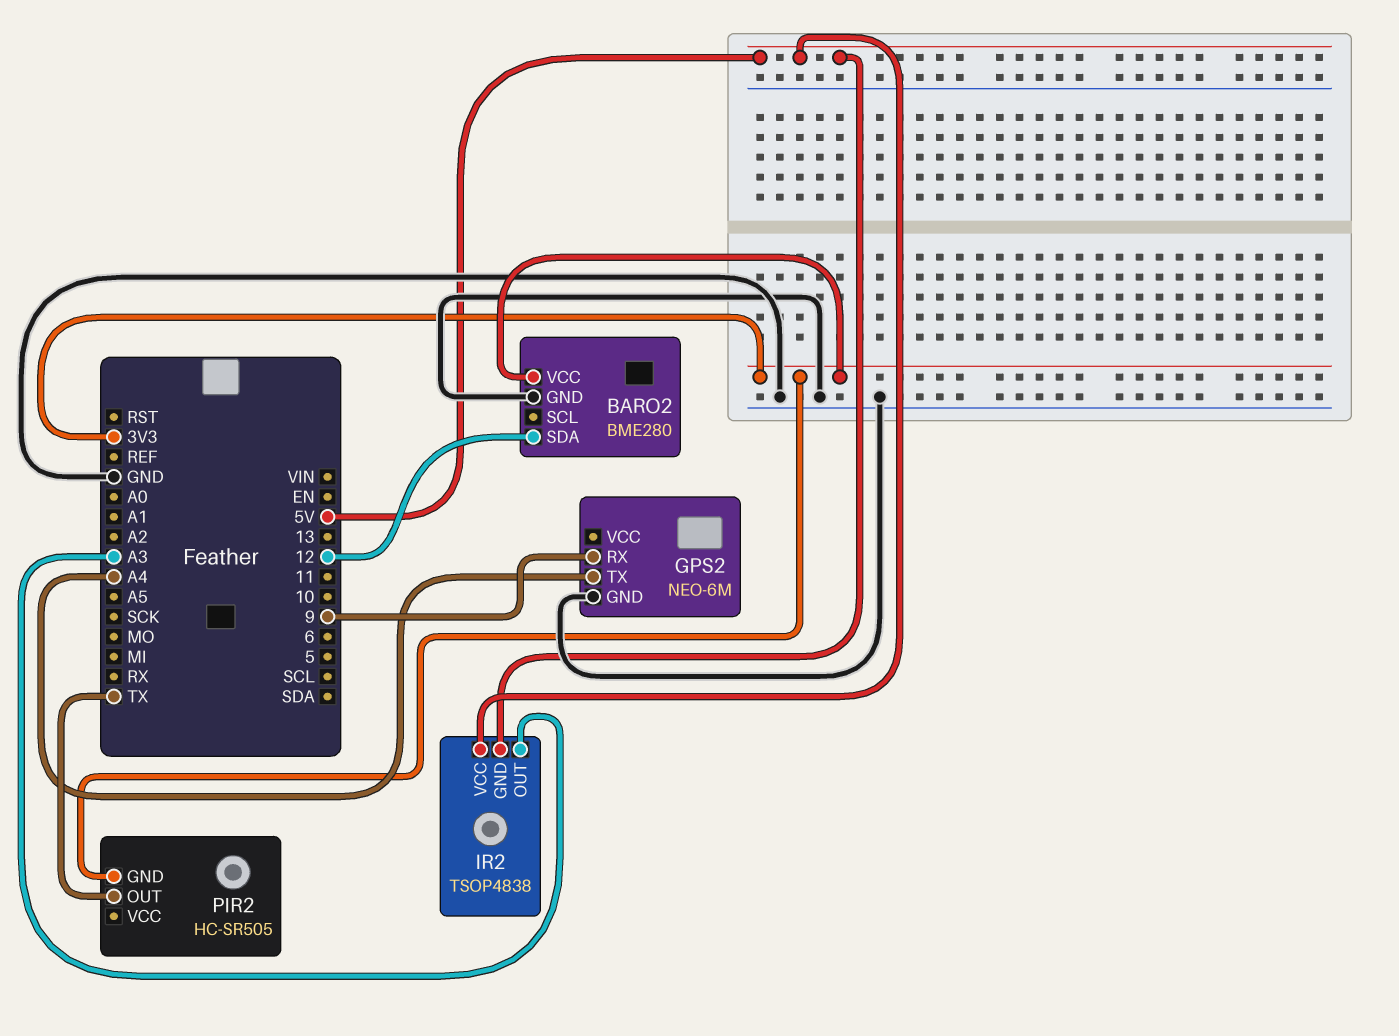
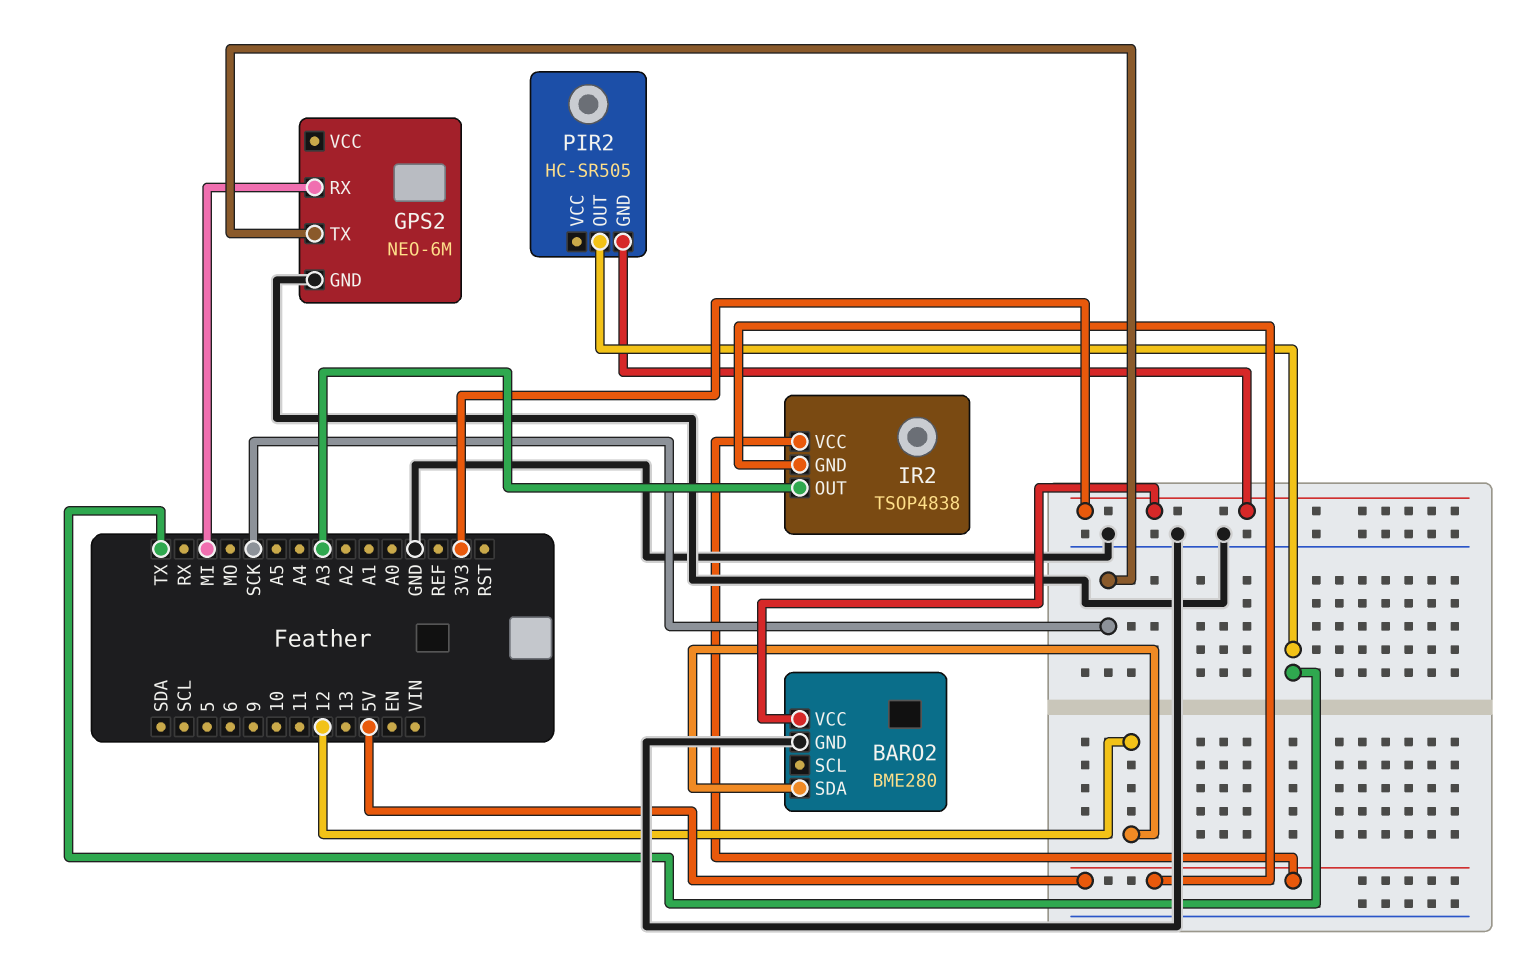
GPS2 pin RX: 9 -> MI
GPS2 pin TX: A4 -> SCK

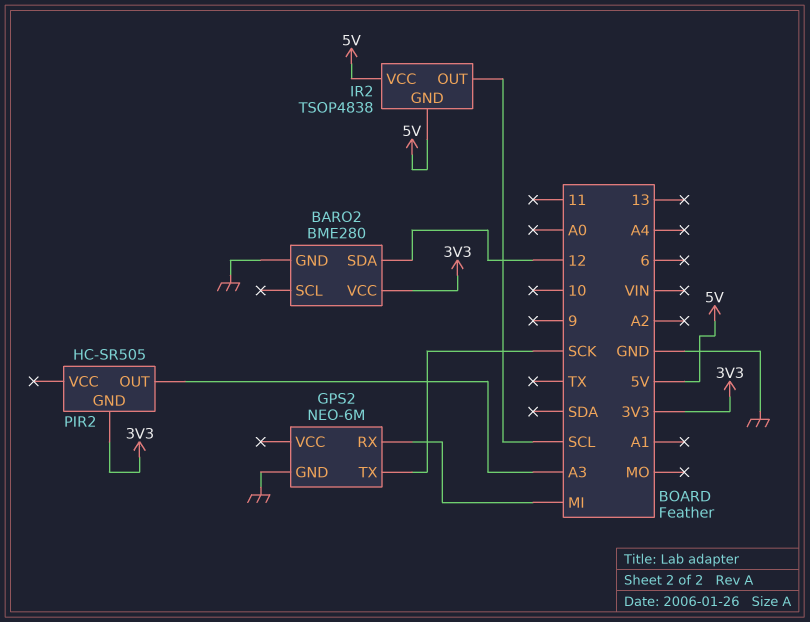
IR2 pin OUT: A3 -> SCL
PIR2 pin OUT: TX -> A3

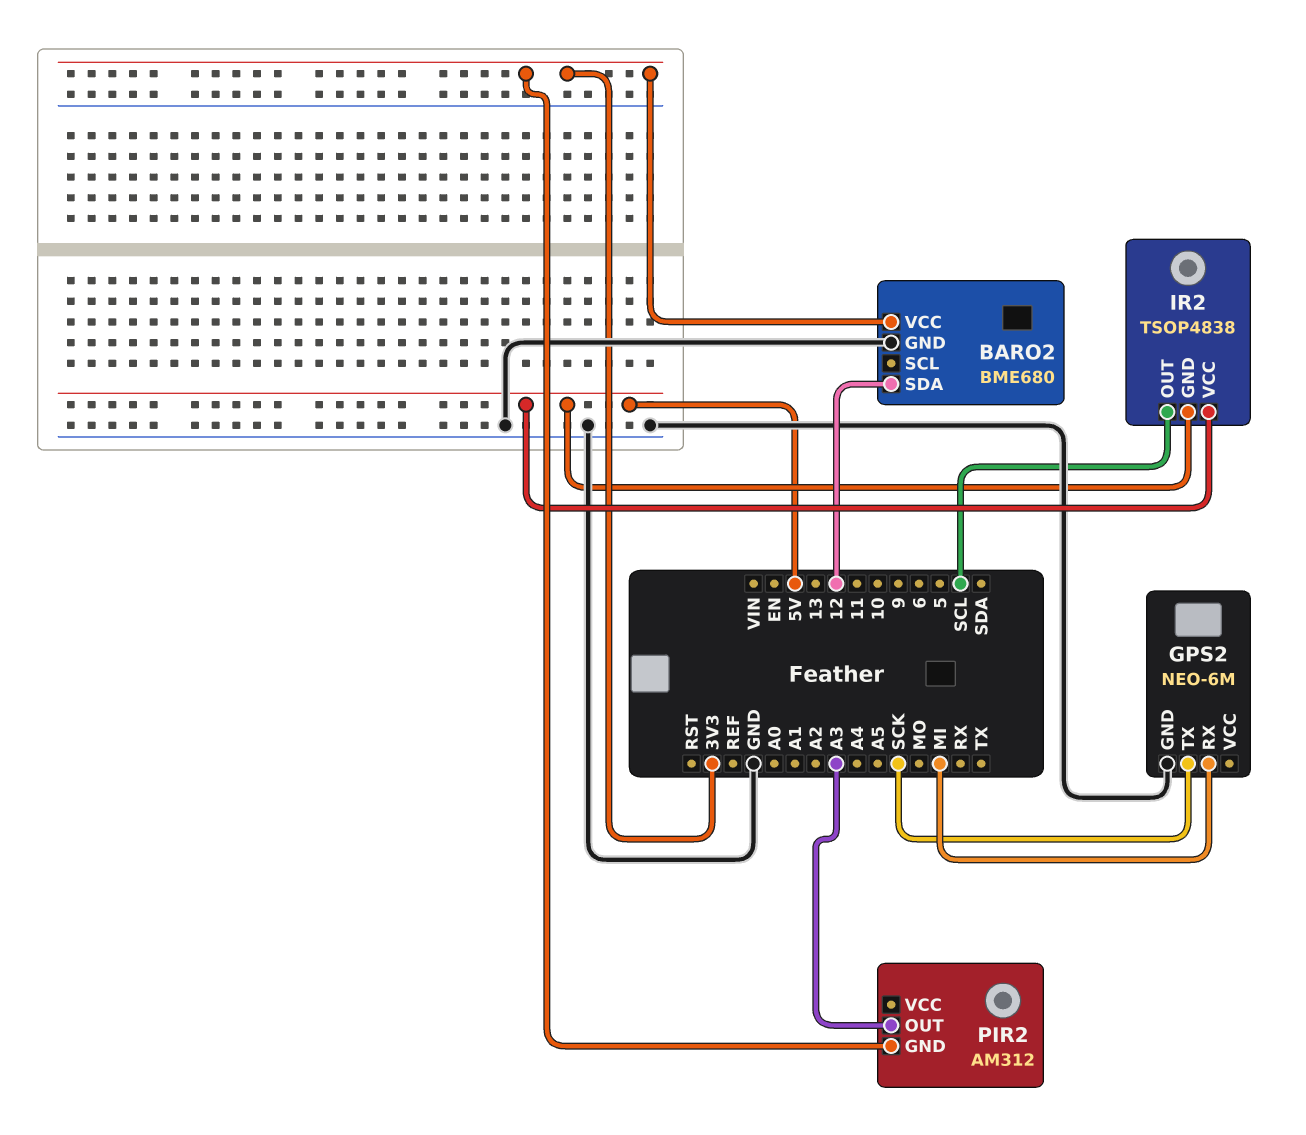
BARO2: BME280 -> BME680
PIR2: HC-SR505 -> AM312

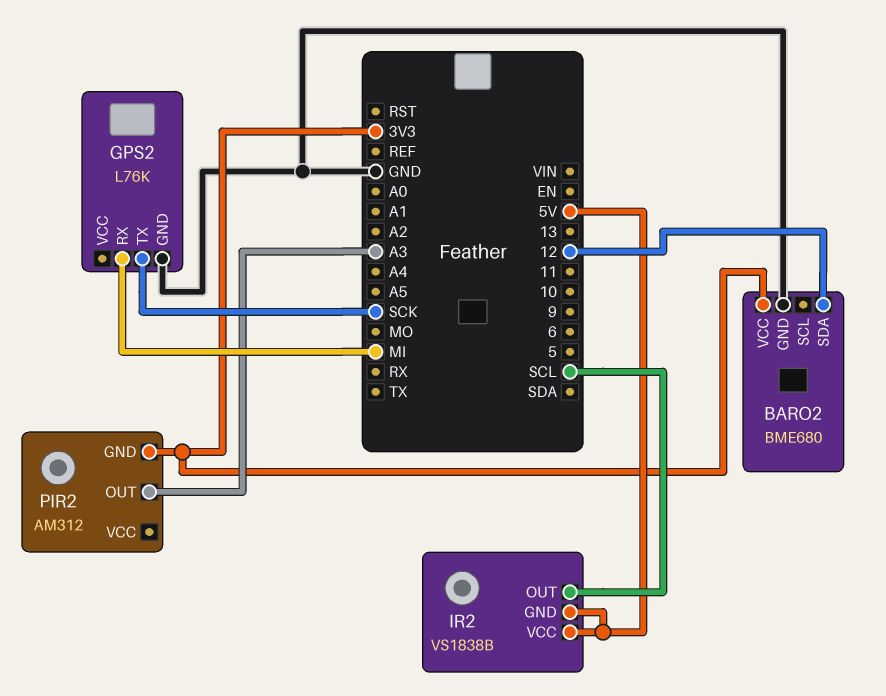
GPS2: NEO-6M -> L76K
IR2: TSOP4838 -> VS1838B

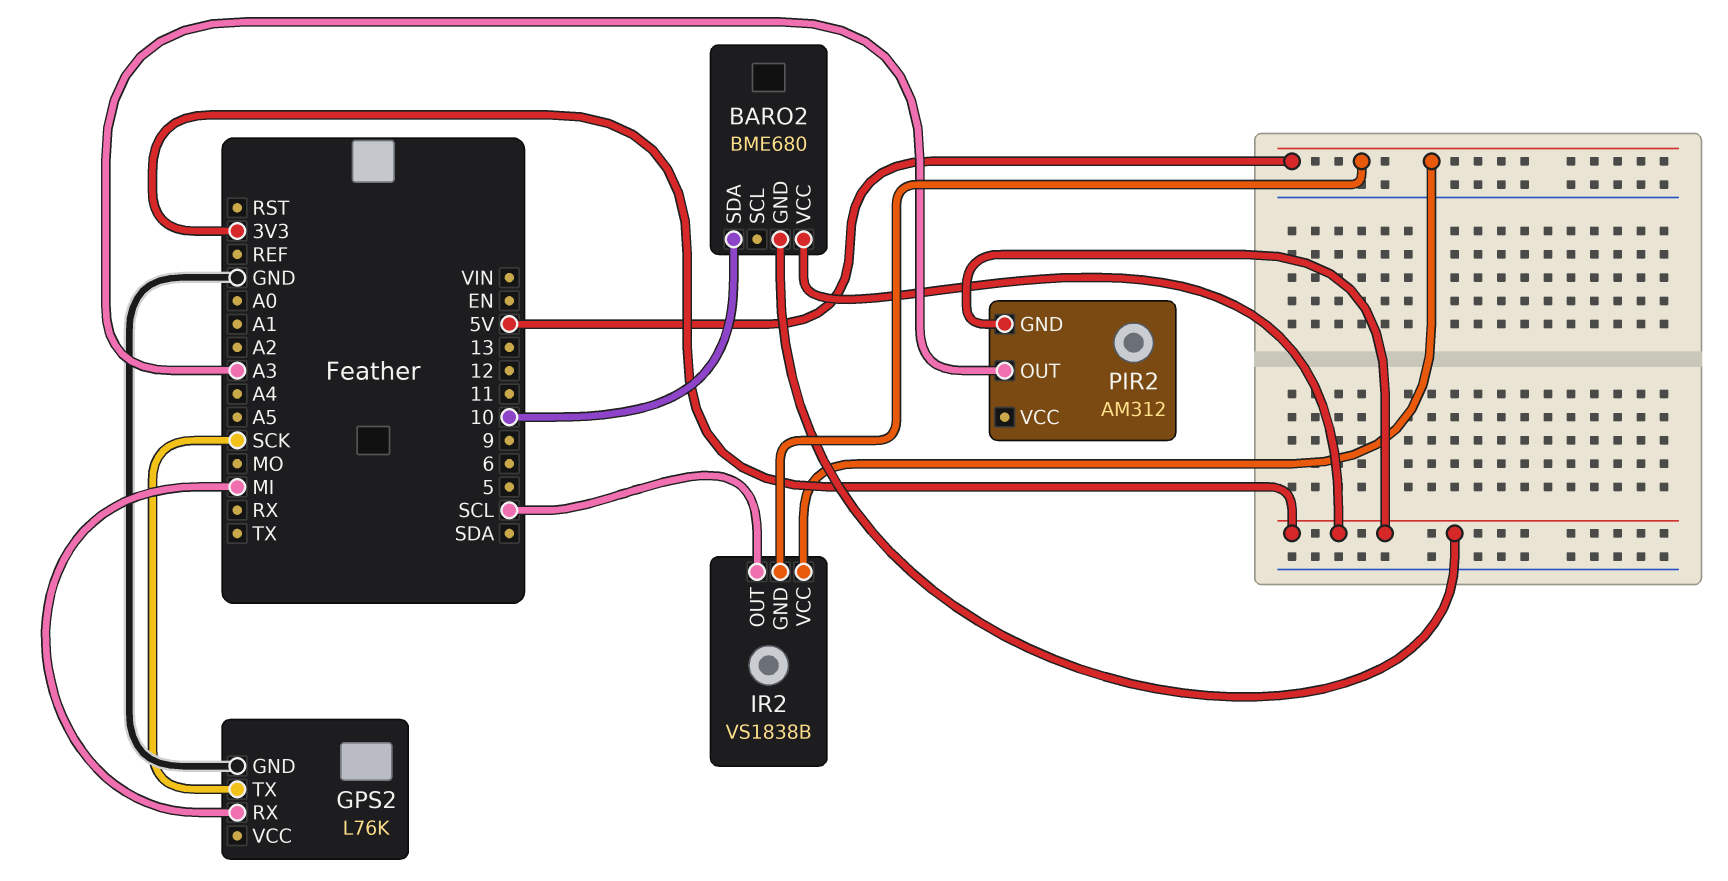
BARO2 pin GND: GND -> 3V3
BARO2 pin SDA: 12 -> 10

